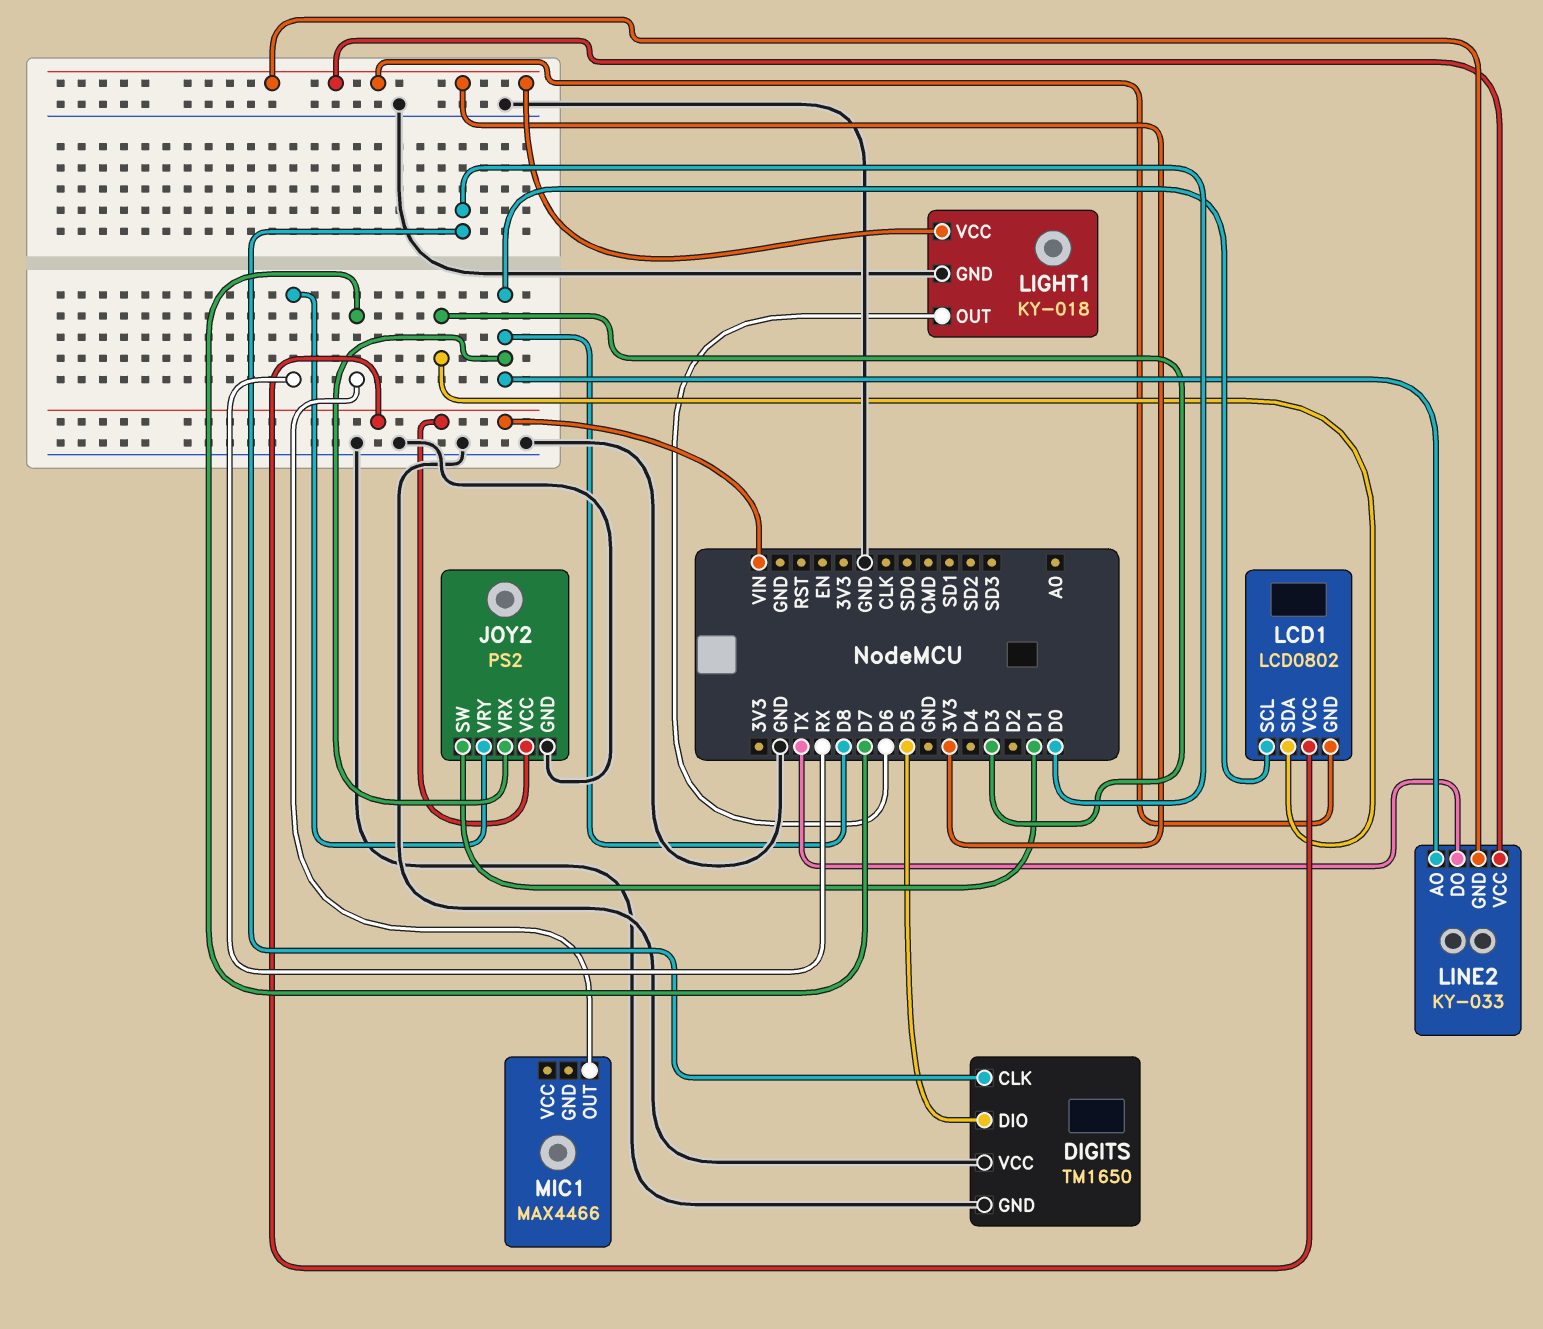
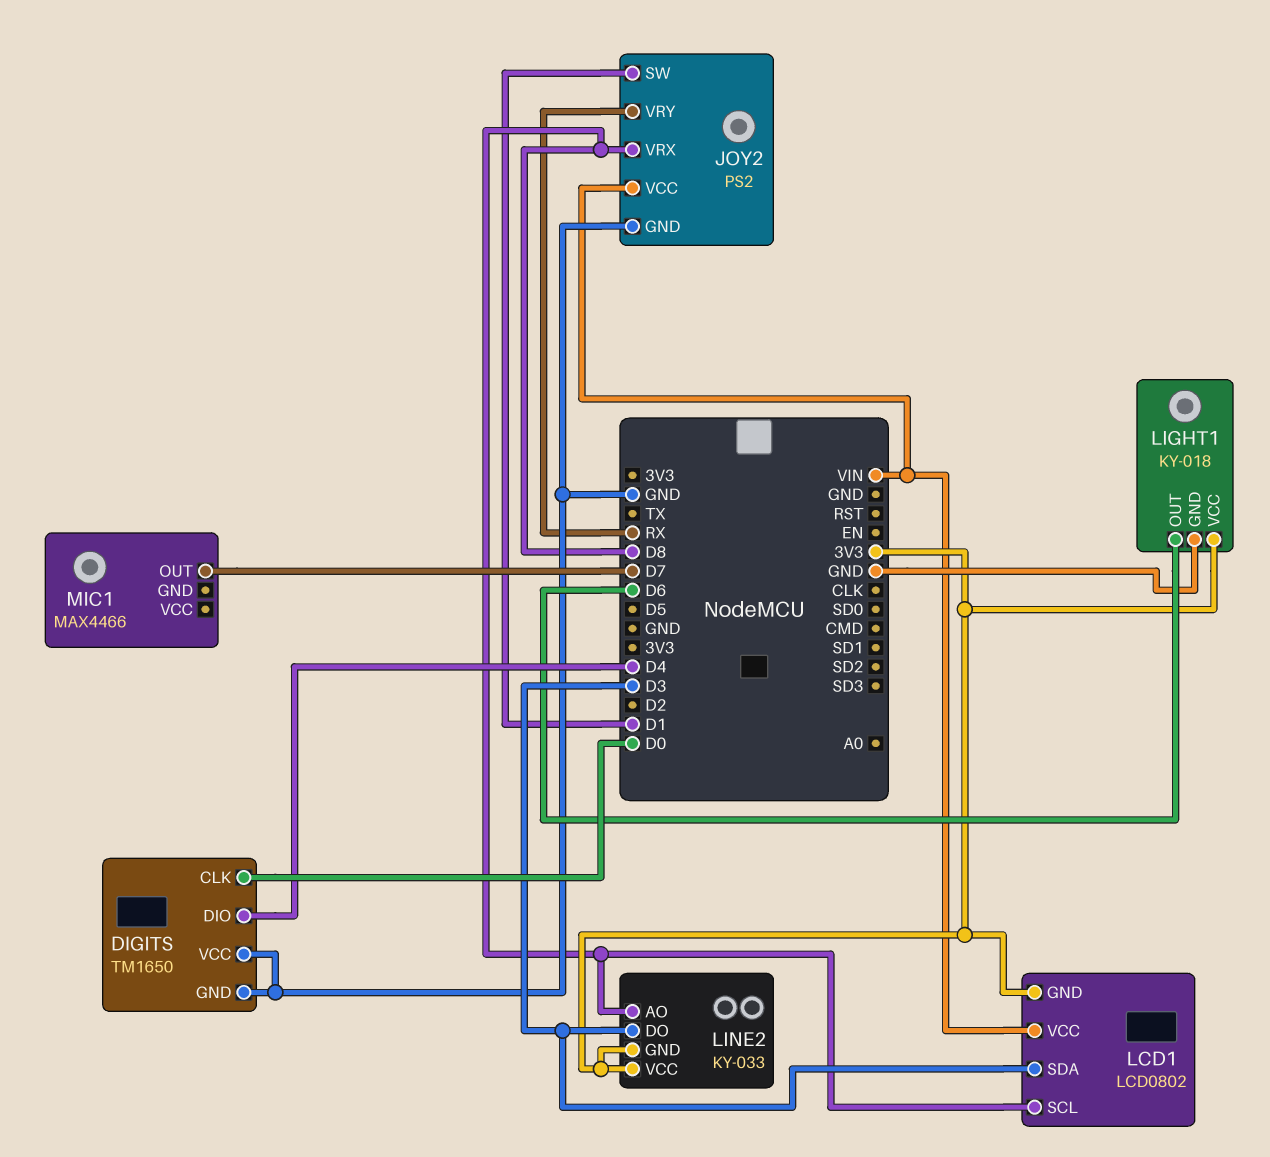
DIGITS pin DIO: D5 -> D4
LINE2 pin DO: TX -> D3

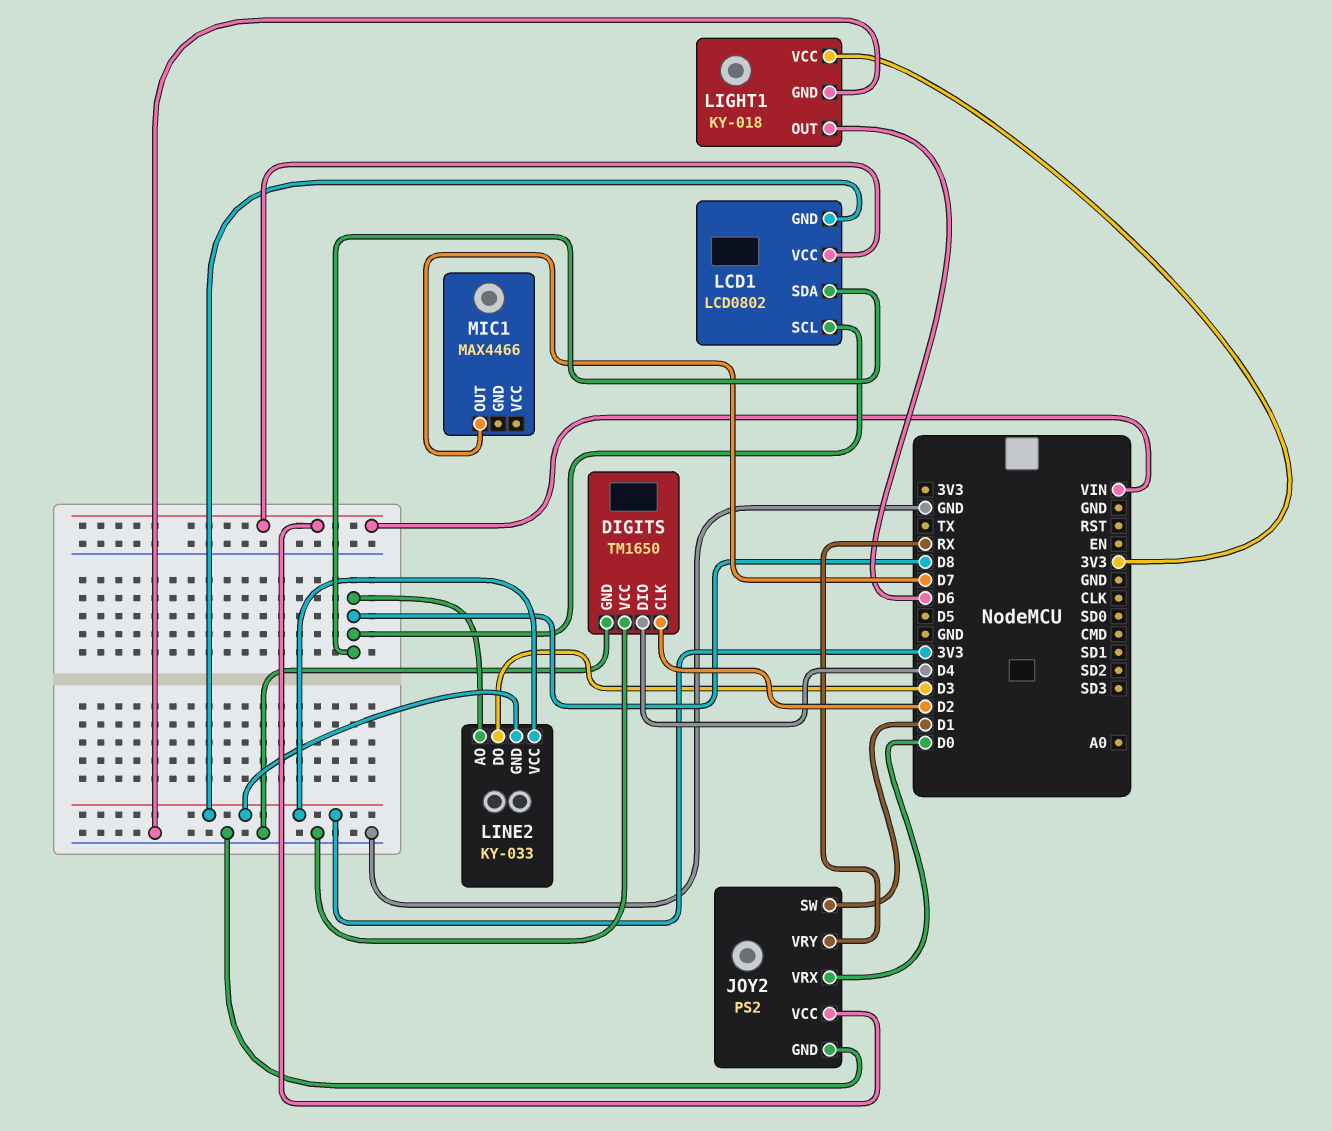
DIGITS pin CLK: D0 -> D2
JOY2 pin VRX: D8 -> D0
LCD1 pin SDA: D3 -> D8

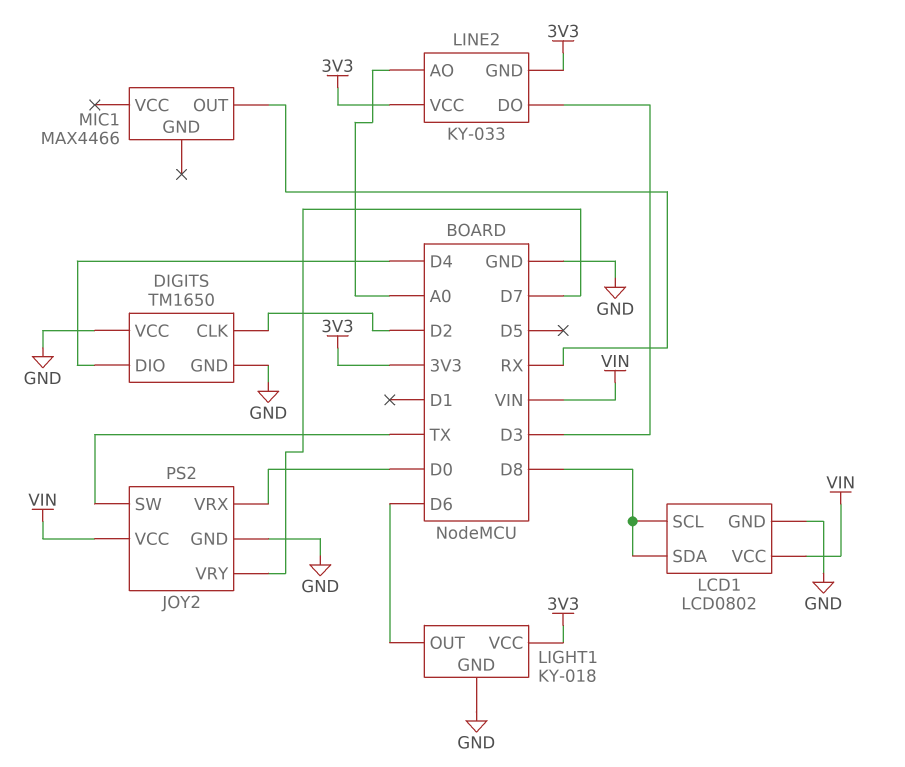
JOY2 pin SW: D1 -> TX
JOY2 pin VRY: RX -> D7
LCD1 pin GND: 3V3 -> GND
LINE2 pin AO: D8 -> A0
MIC1 pin OUT: D7 -> RX

